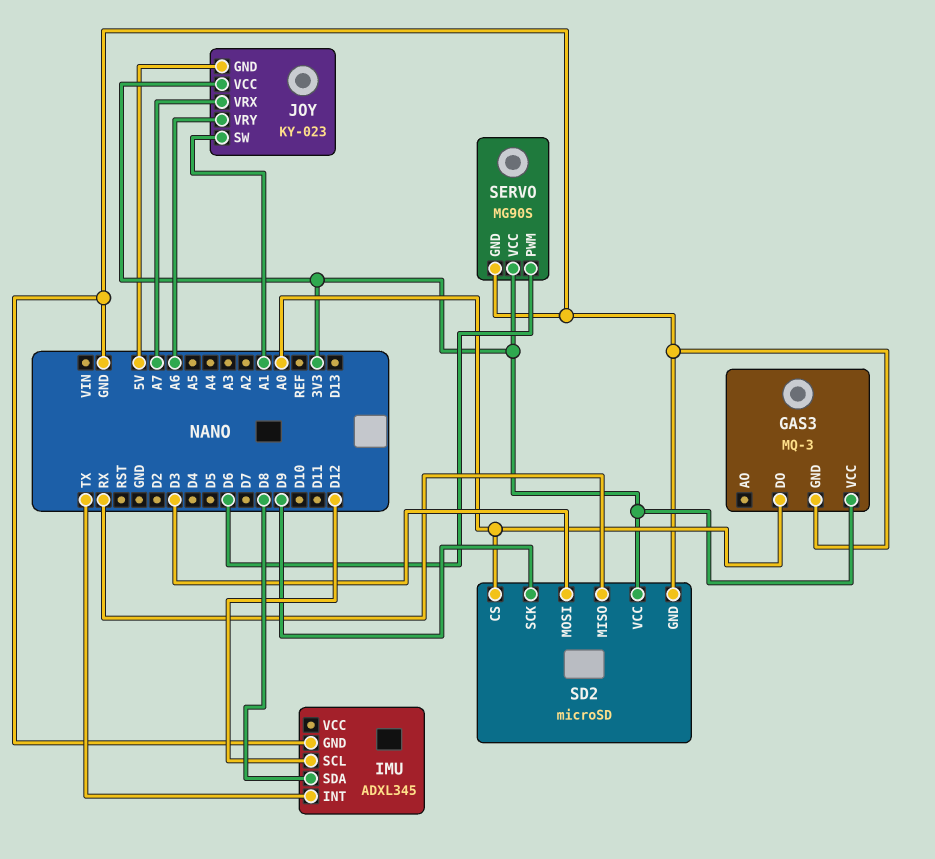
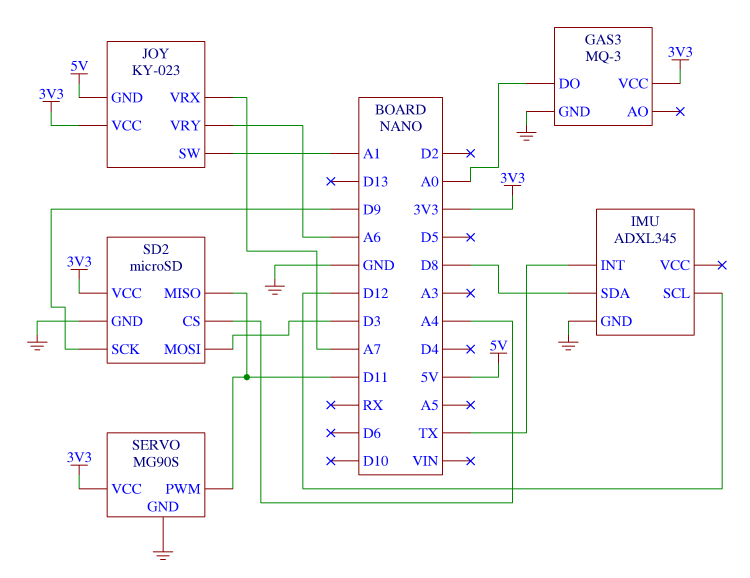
SD2 pin CS: A0 -> A4
SD2 pin MISO: RX -> D11
SERVO pin PWM: D6 -> D11

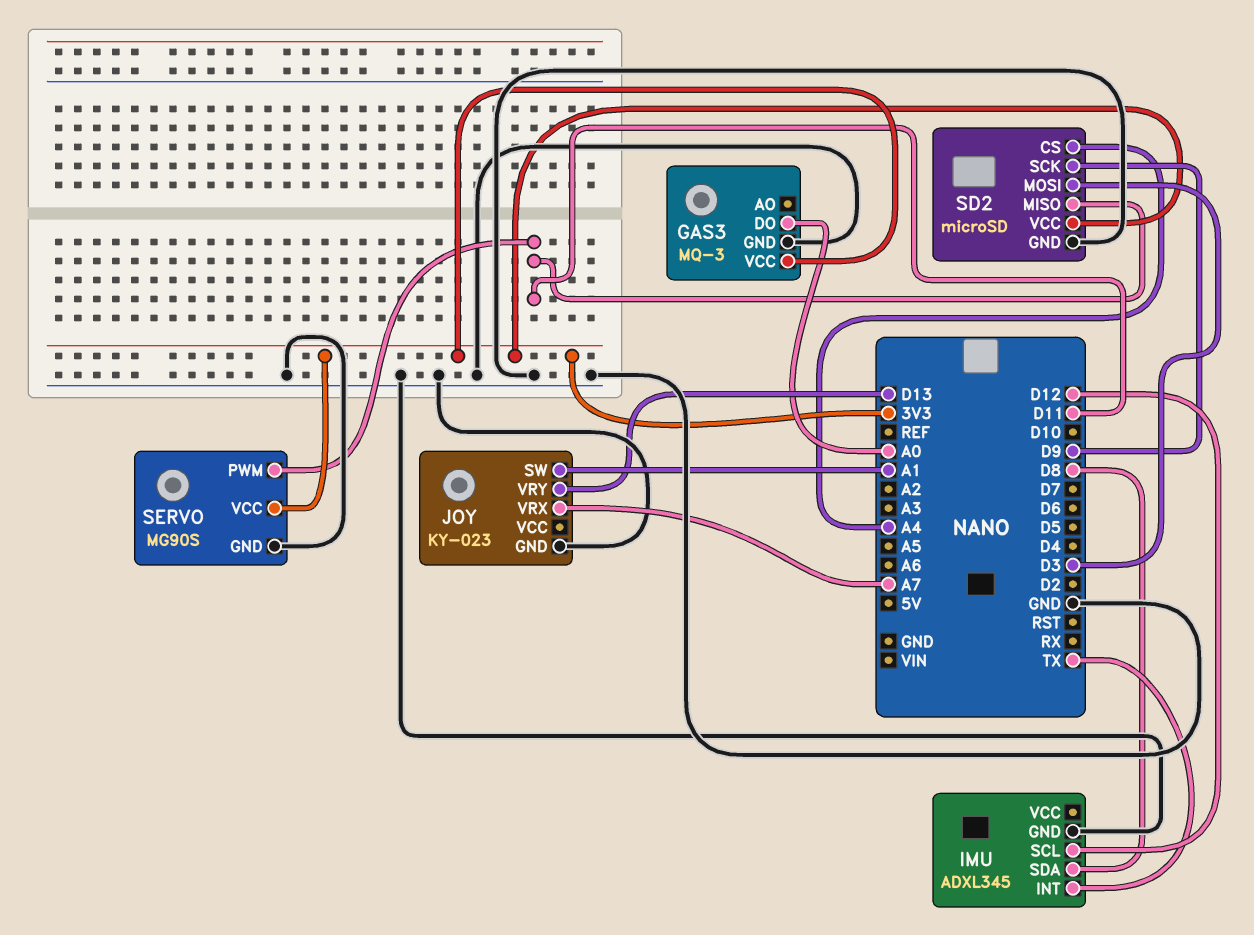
JOY pin GND: 5V -> GND
JOY pin VCC: 3V3 -> none
JOY pin VRY: A6 -> D13

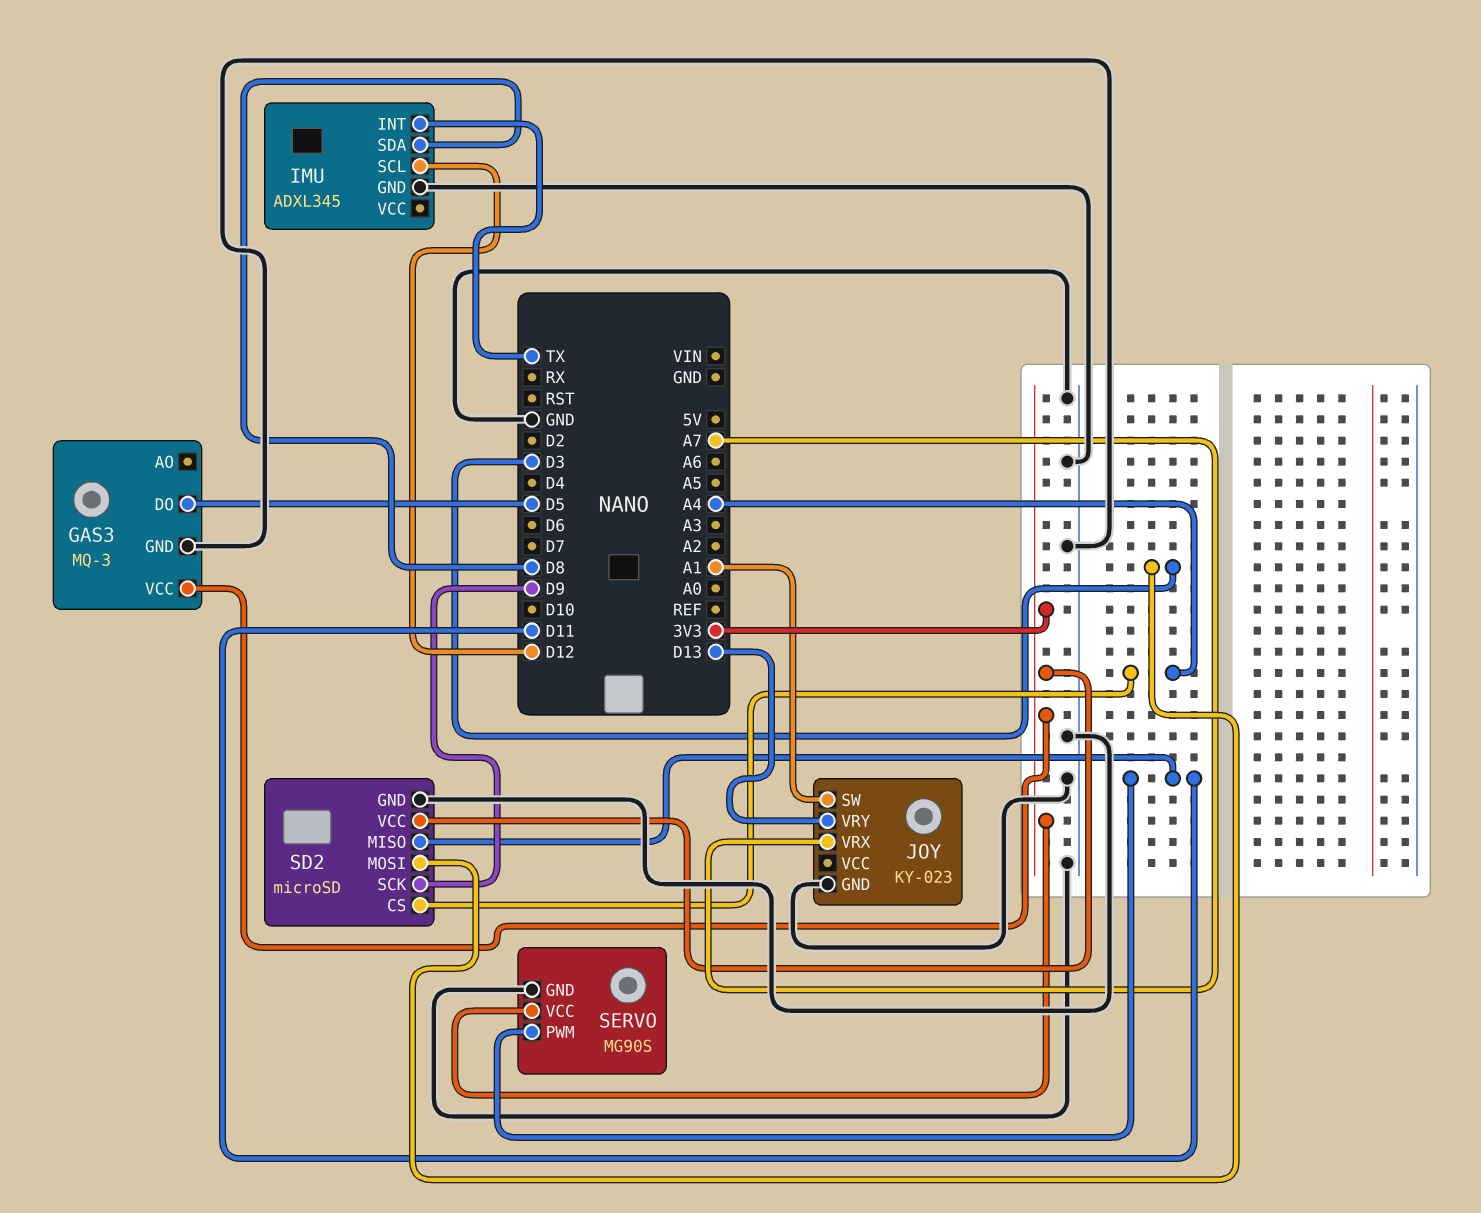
GAS3 pin DO: A0 -> D5

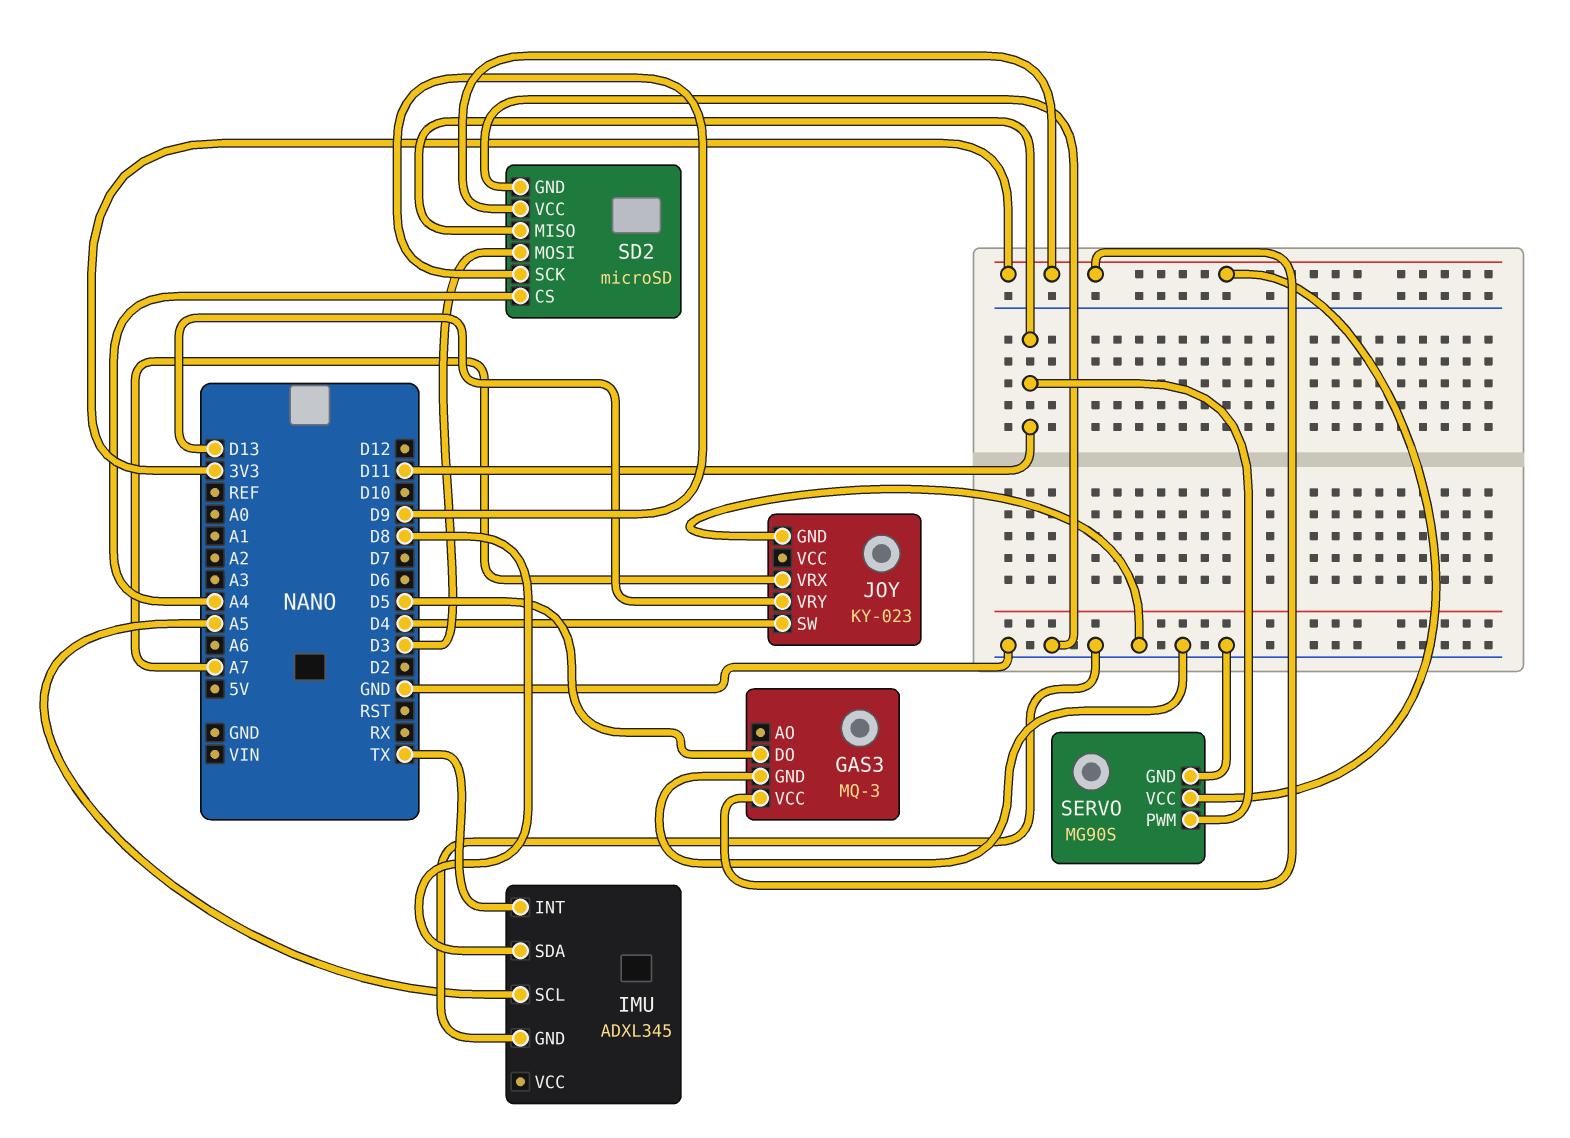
IMU pin SCL: D12 -> A5
JOY pin SW: A1 -> D4

